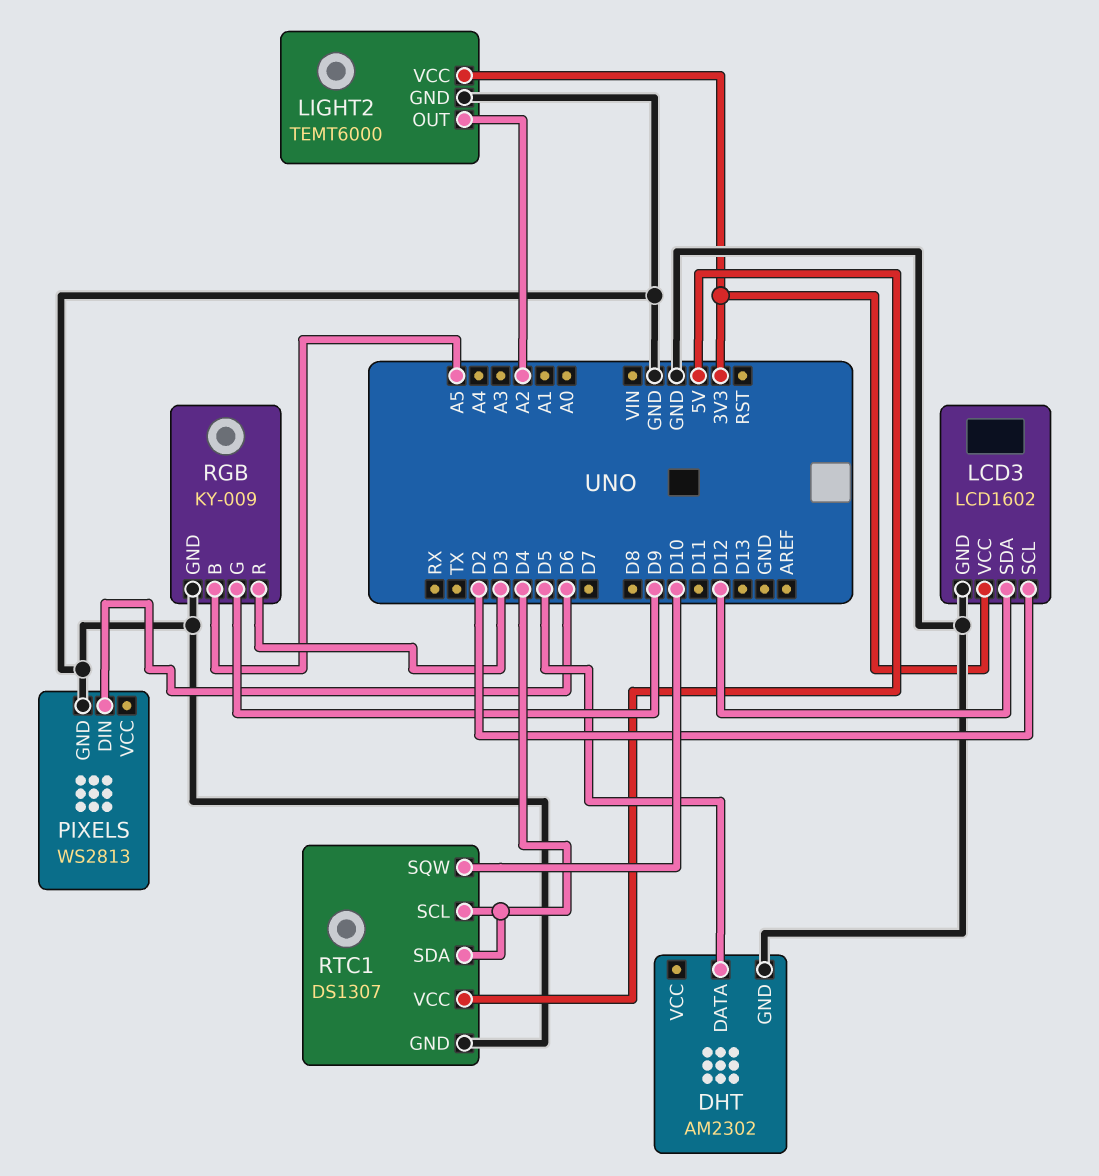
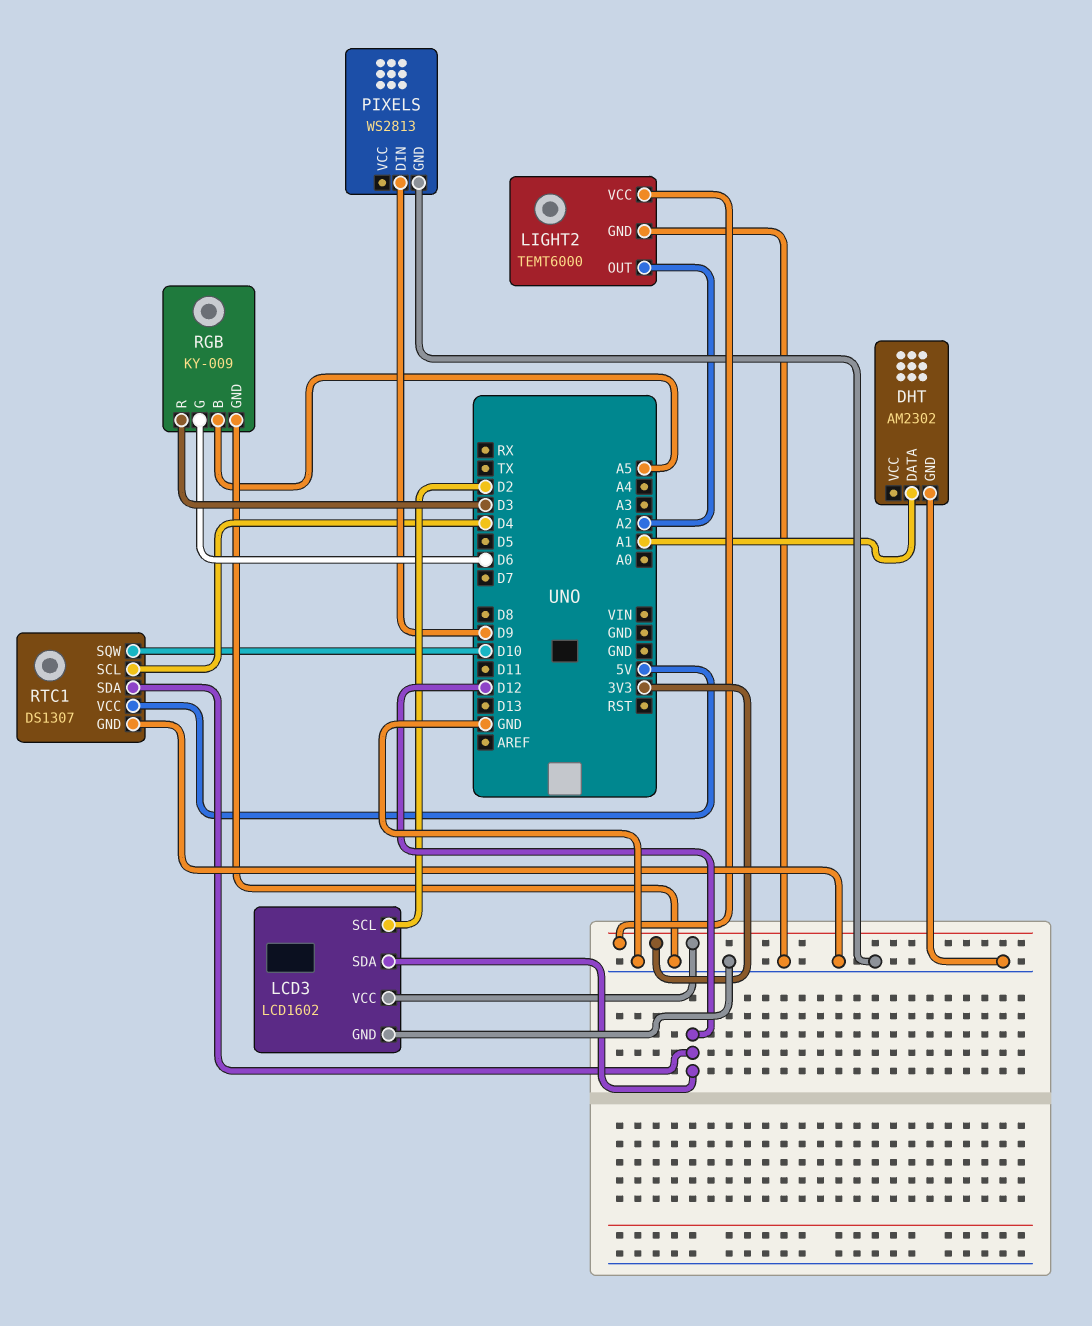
DHT pin DATA: D5 -> A1
PIXELS pin DIN: D6 -> D9
RGB pin G: D9 -> D6
RTC1 pin SDA: D4 -> D12

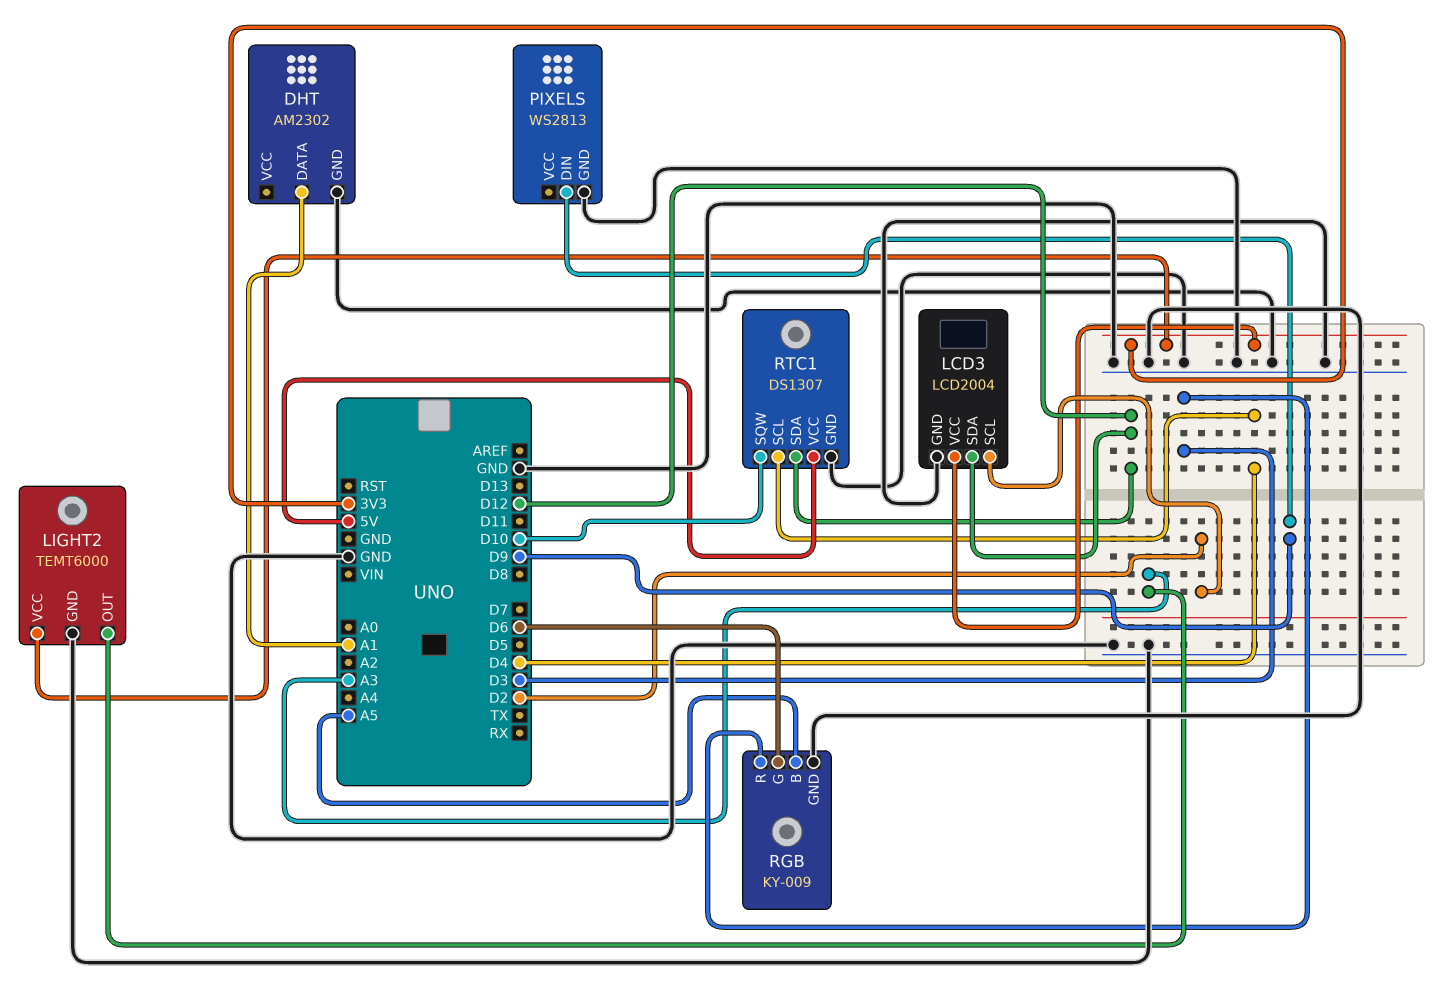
LCD3: LCD1602 -> LCD2004
LIGHT2 pin OUT: A2 -> A3

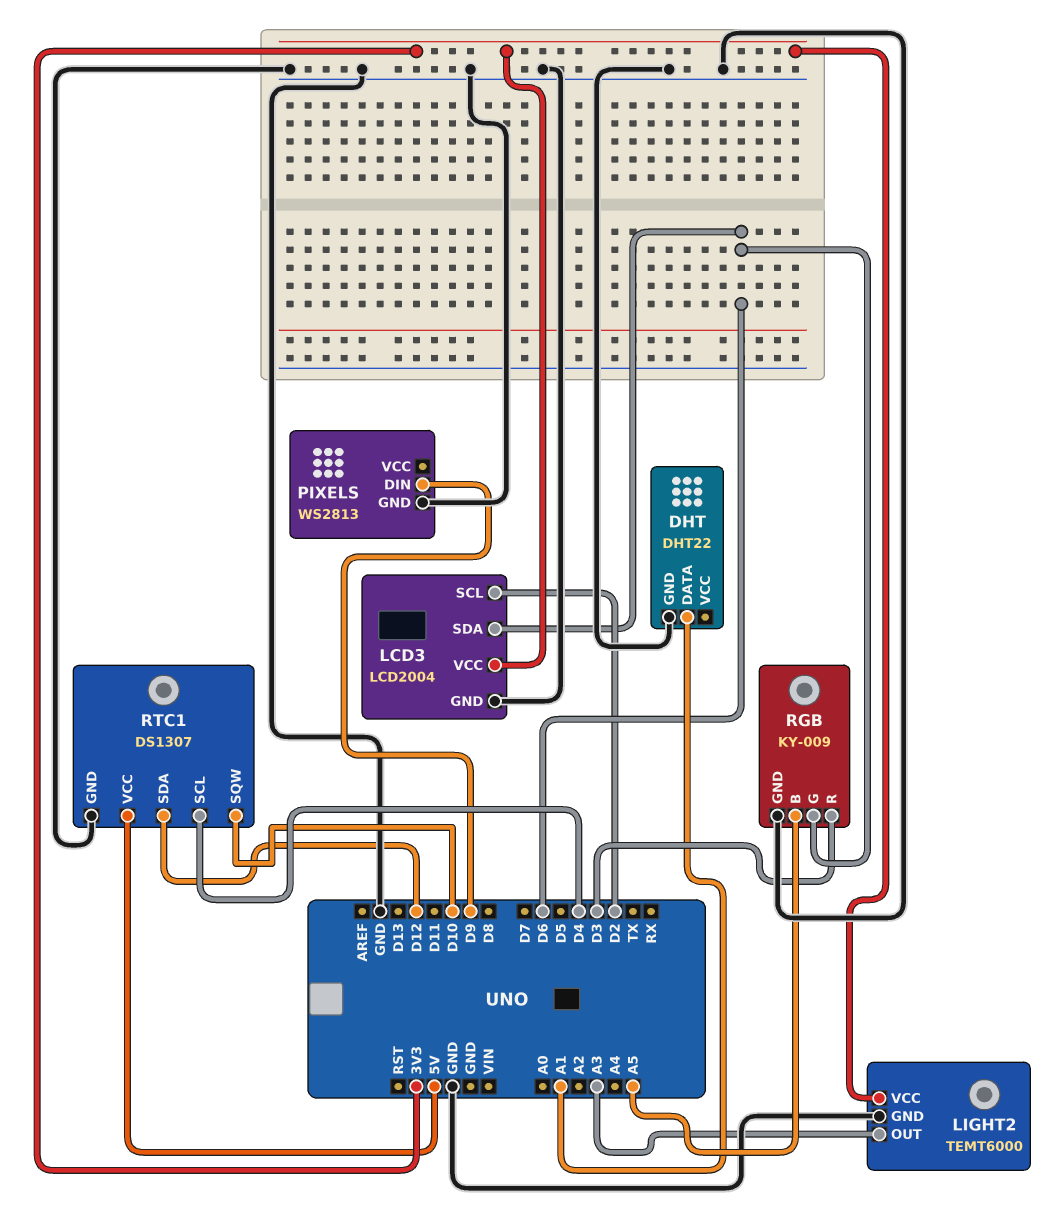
DHT: AM2302 -> DHT22
LCD3 pin SDA: D12 -> D6

